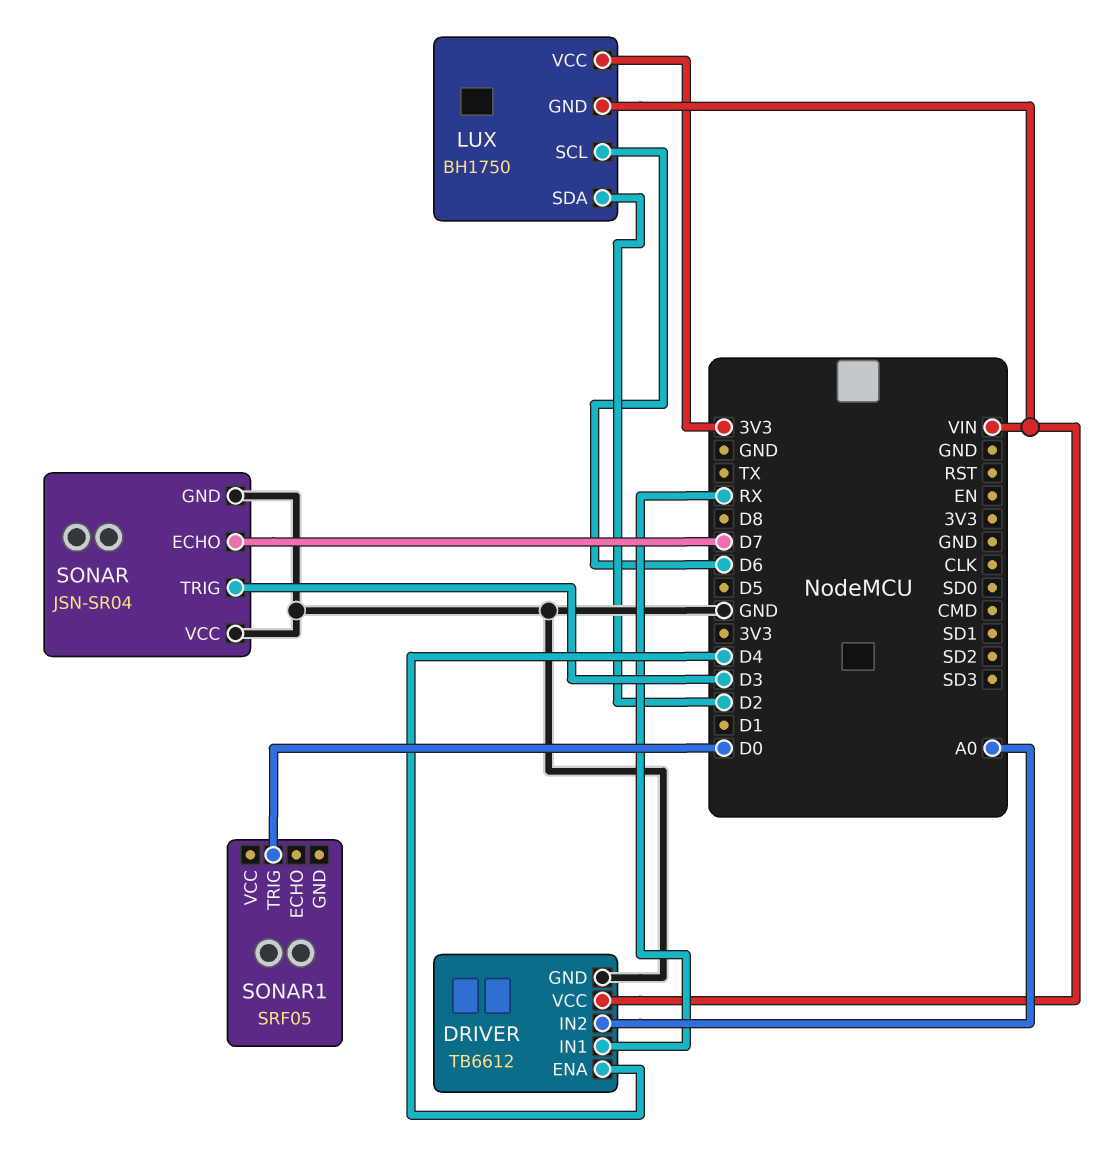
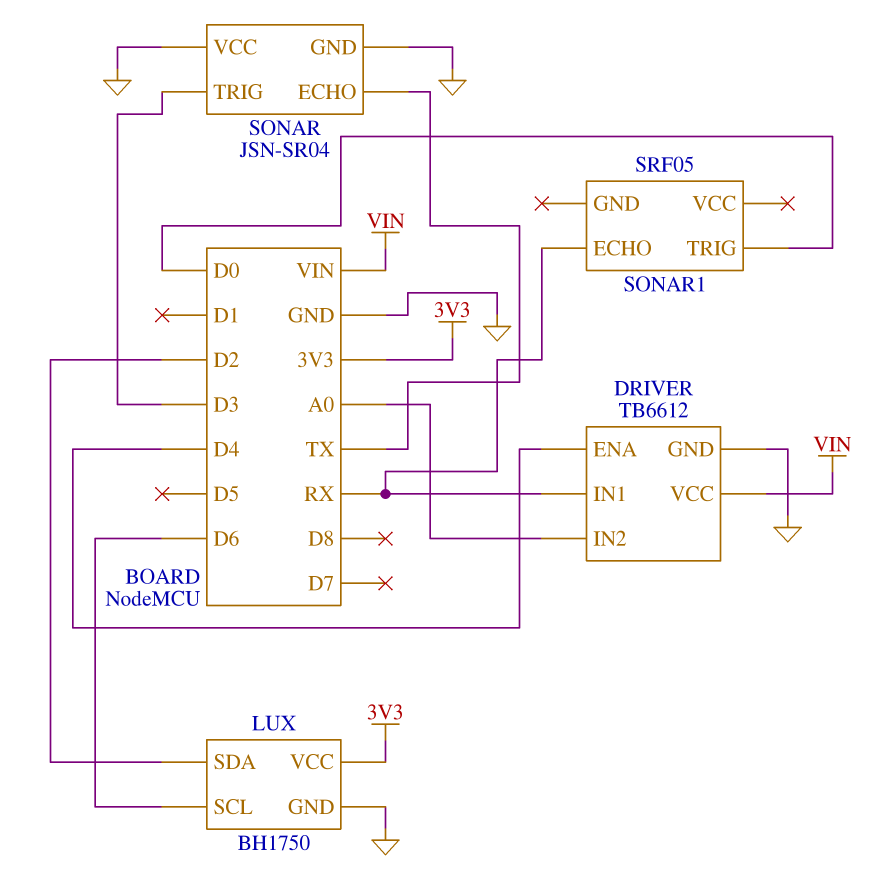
LUX pin GND: VIN -> GND
SONAR pin ECHO: D7 -> TX
SONAR1 pin ECHO: none -> RX

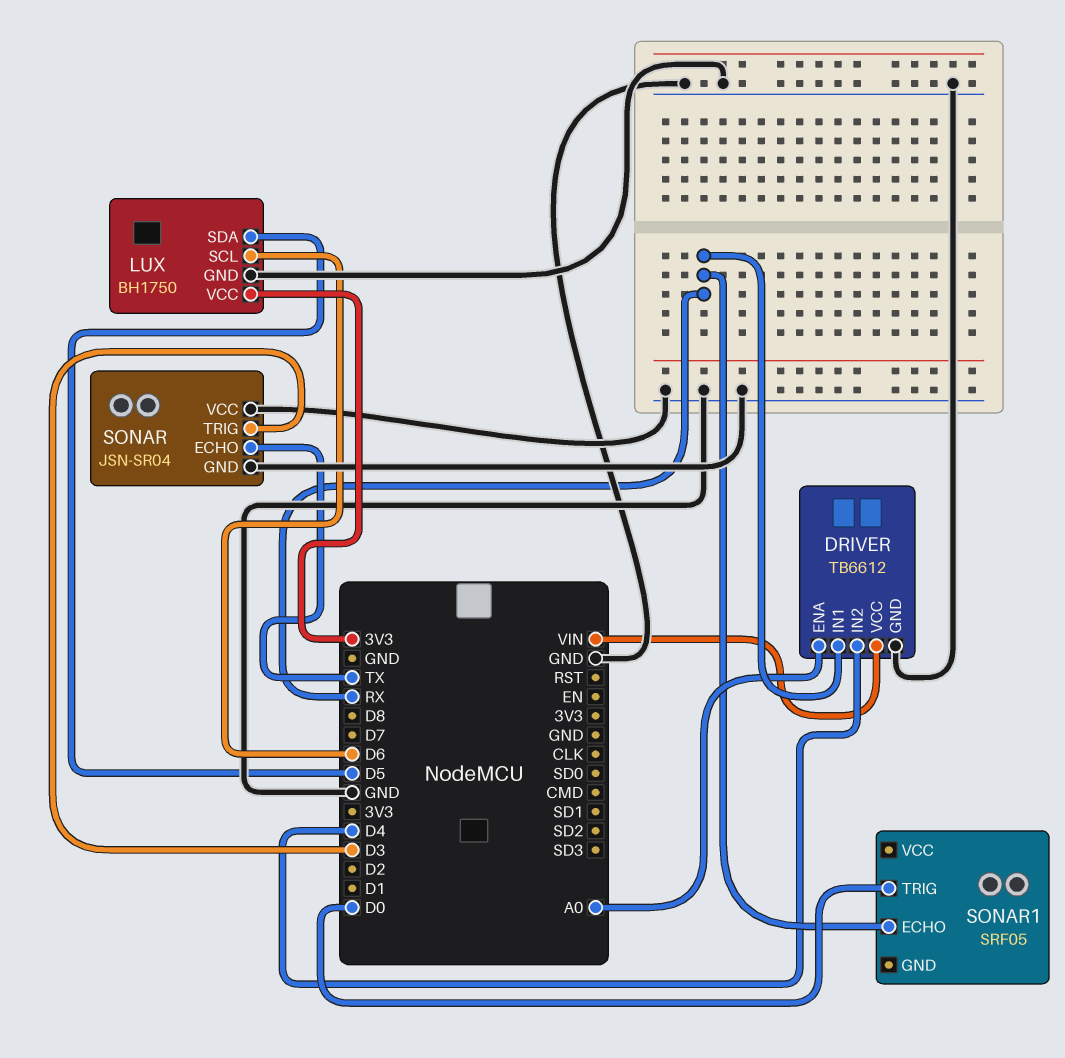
DRIVER pin ENA: D4 -> A0
DRIVER pin IN2: A0 -> D4
LUX pin SDA: D2 -> D5

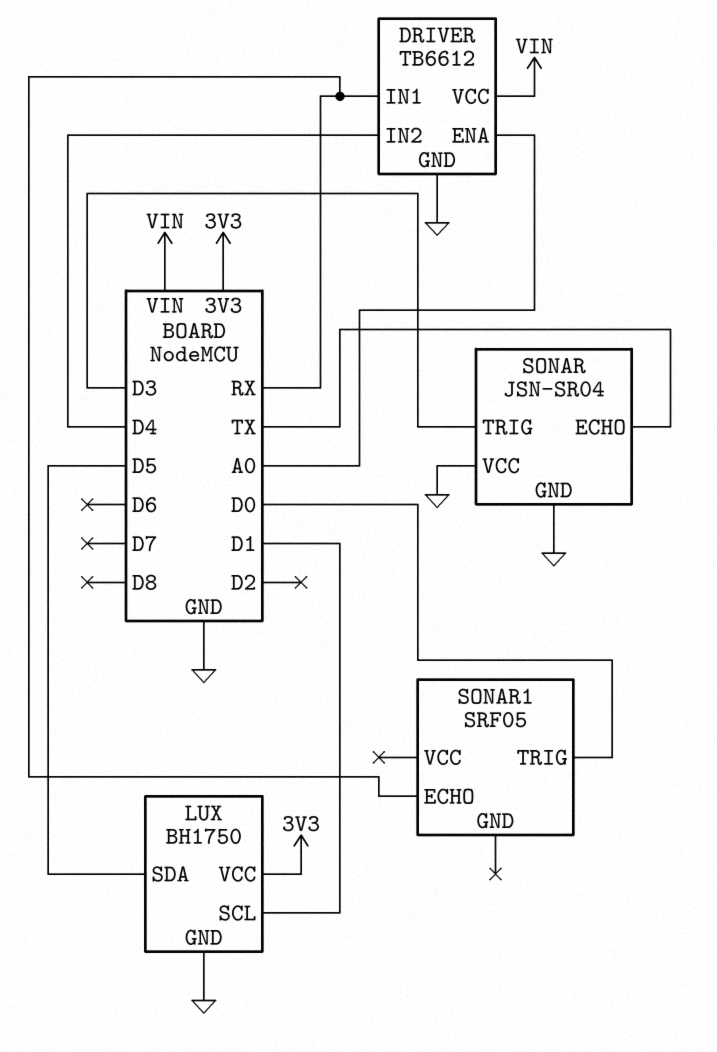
LUX pin SCL: D6 -> D1

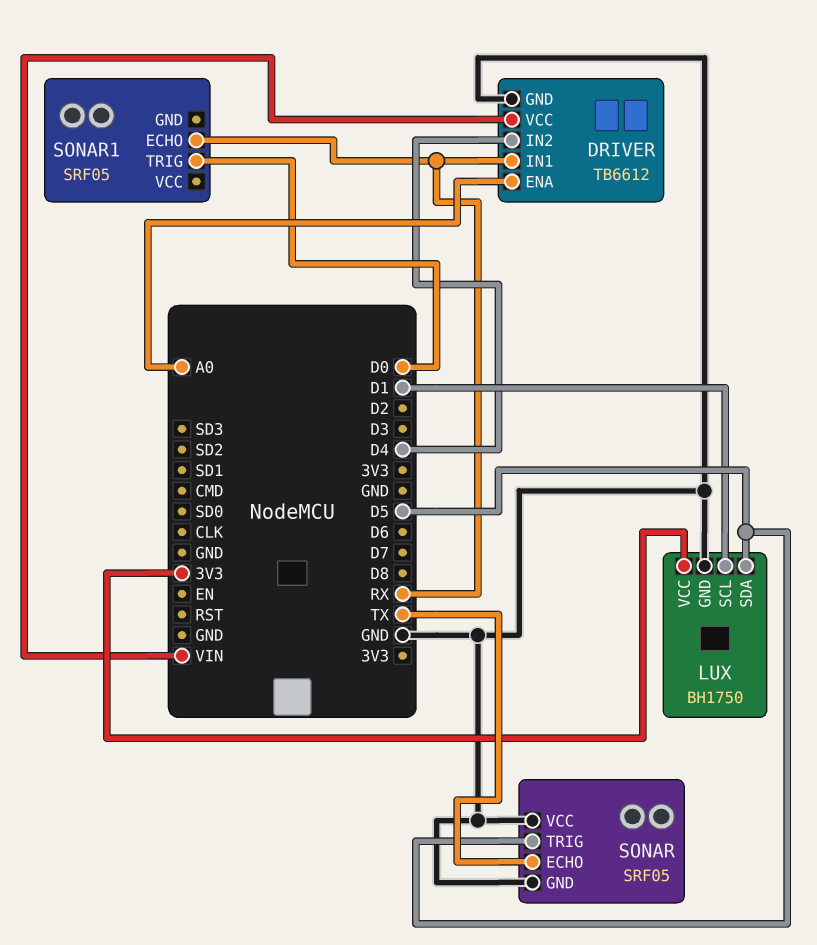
SONAR: JSN-SR04 -> SRF05
SONAR pin TRIG: D3 -> D5

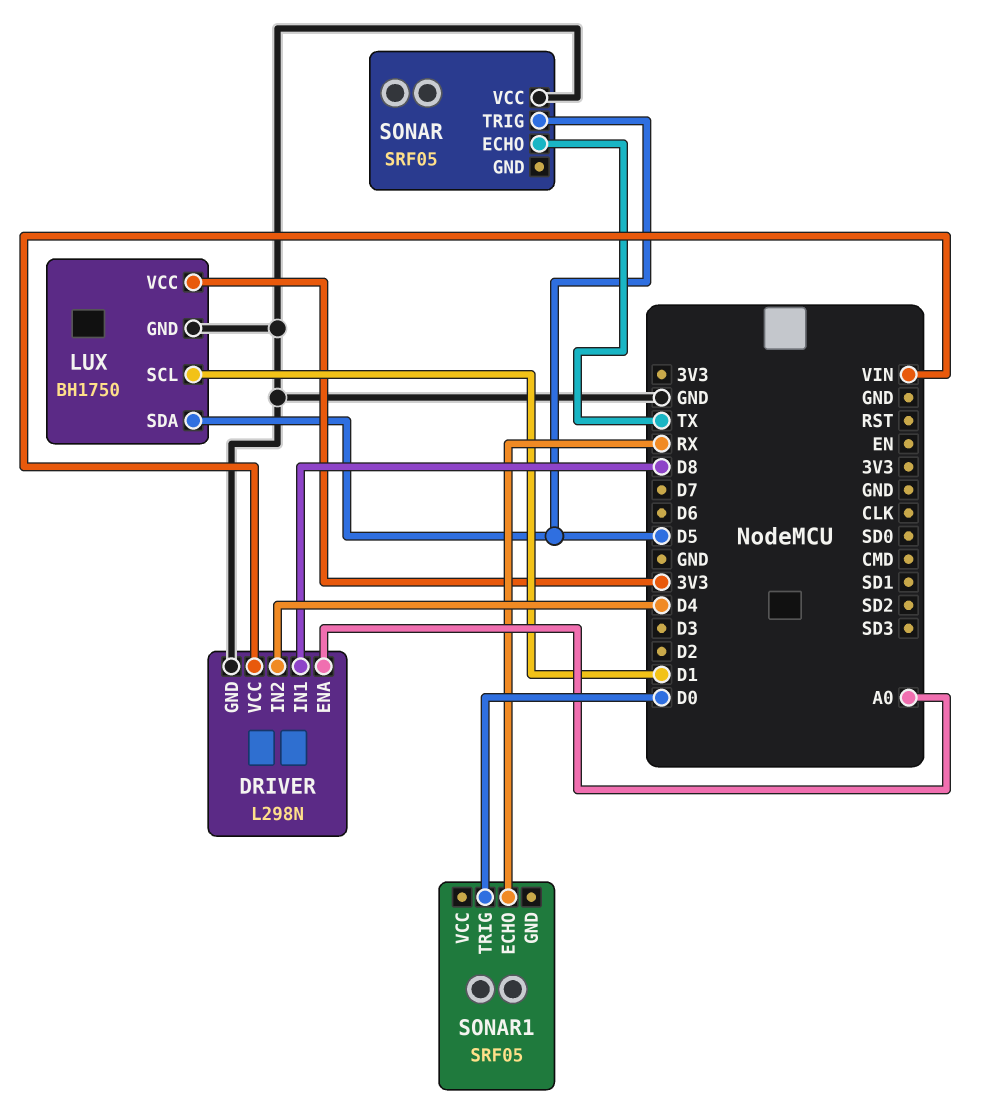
DRIVER: TB6612 -> L298N
DRIVER pin IN1: RX -> D8
SONAR pin GND: GND -> none

